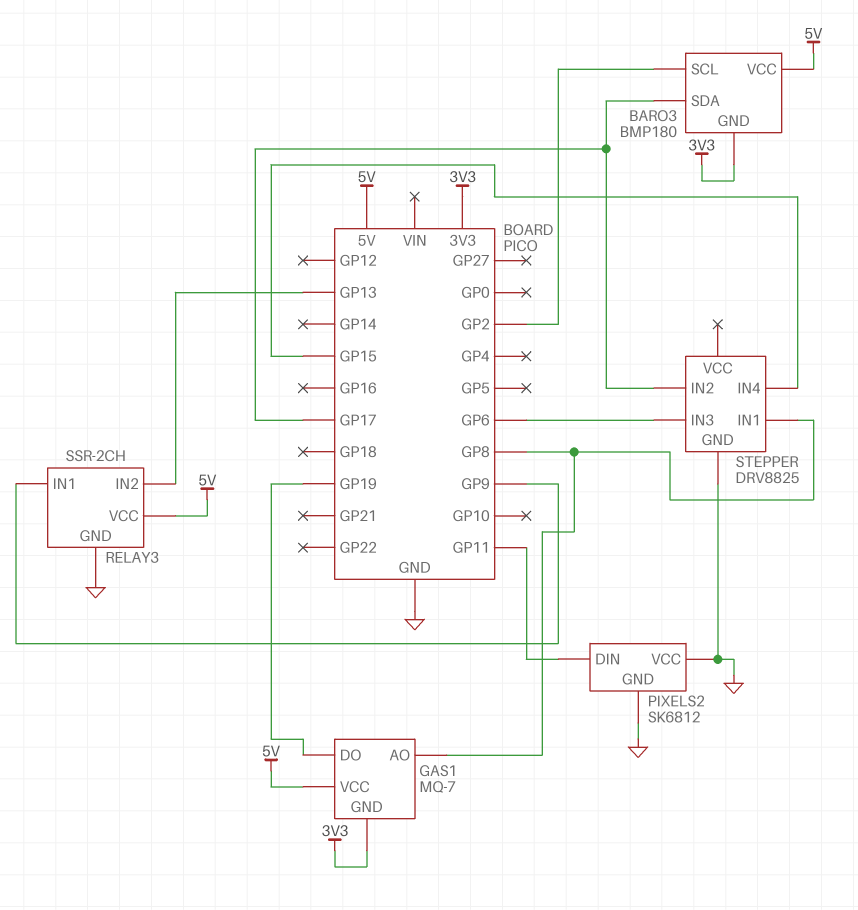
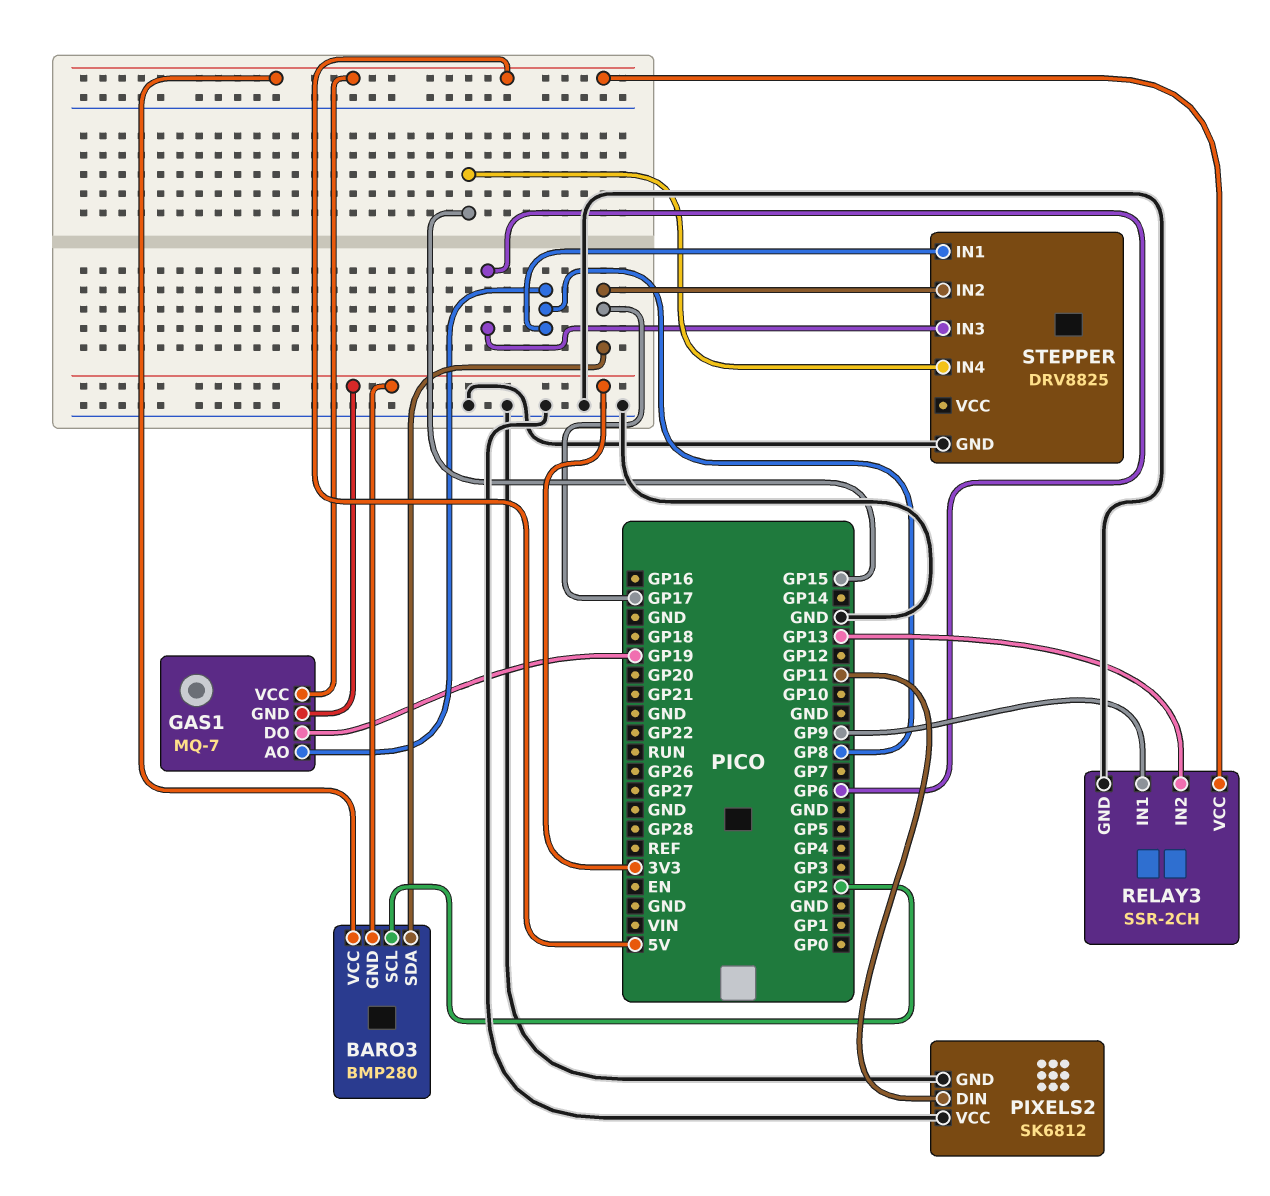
BARO3: BMP180 -> BMP280

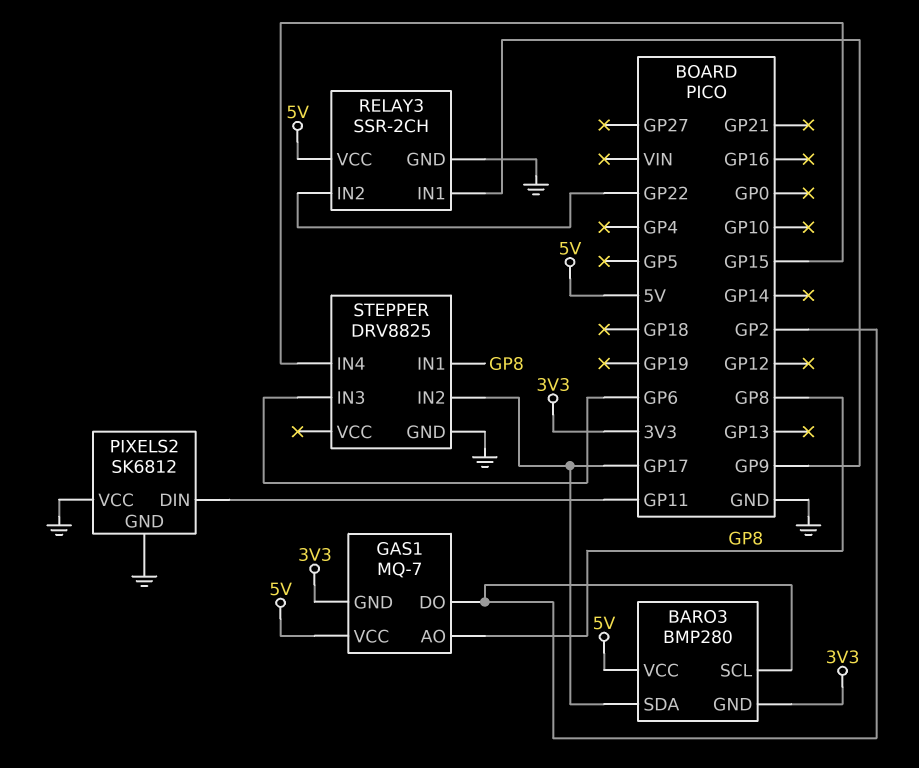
GAS1 pin DO: GP19 -> GP2
RELAY3 pin IN2: GP13 -> GP22

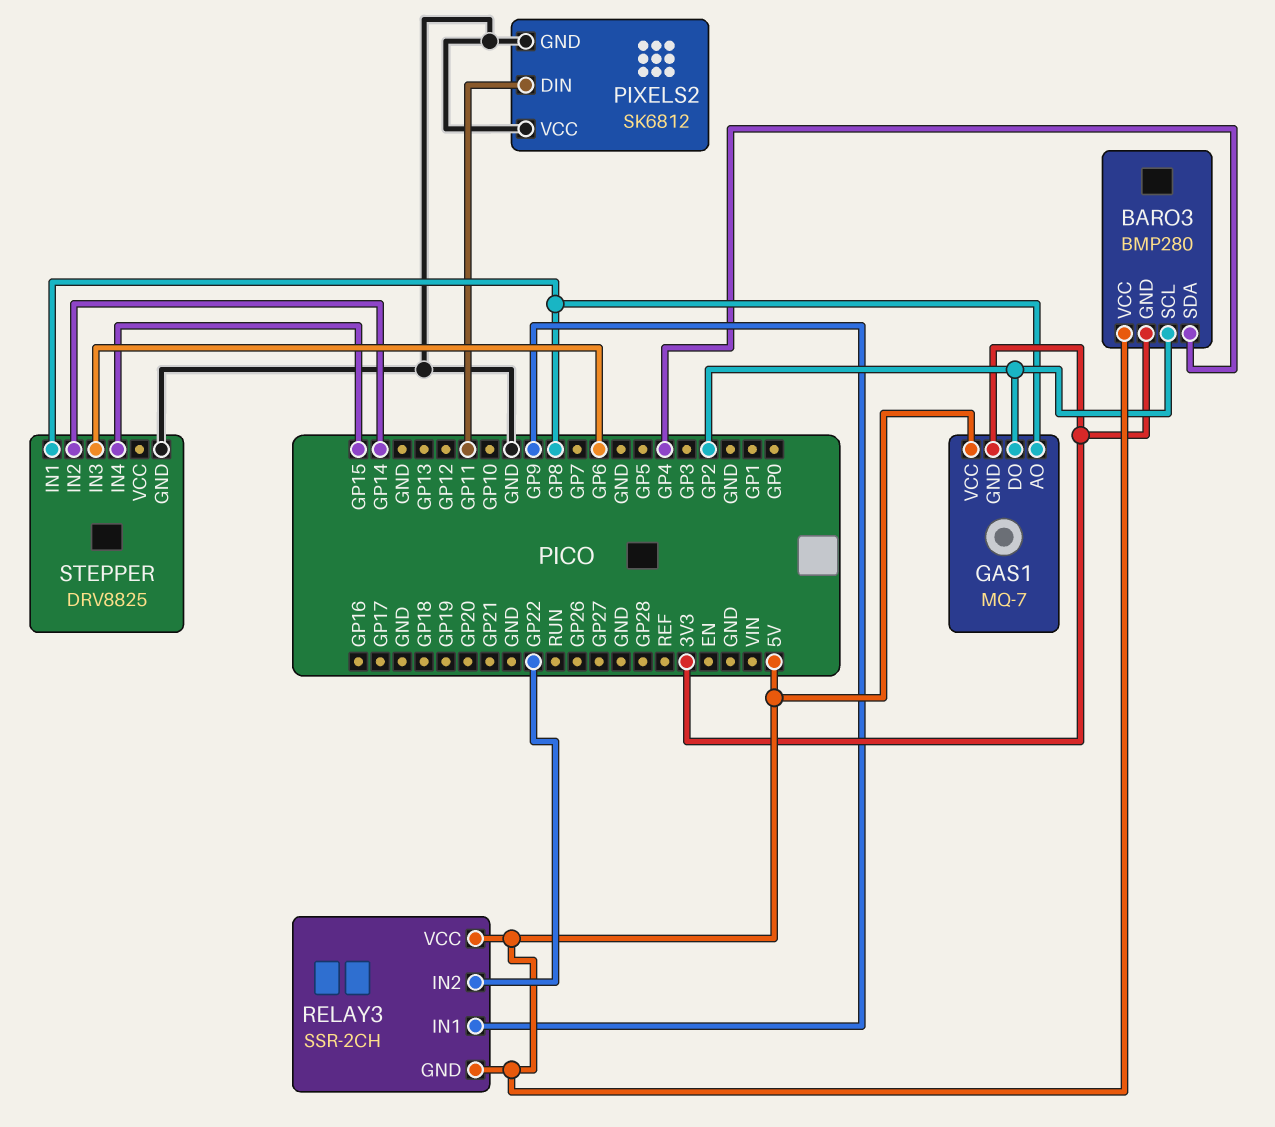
BARO3 pin SDA: GP17 -> GP4
RELAY3 pin GND: GND -> 5V
STEPPER pin IN2: GP17 -> GP14

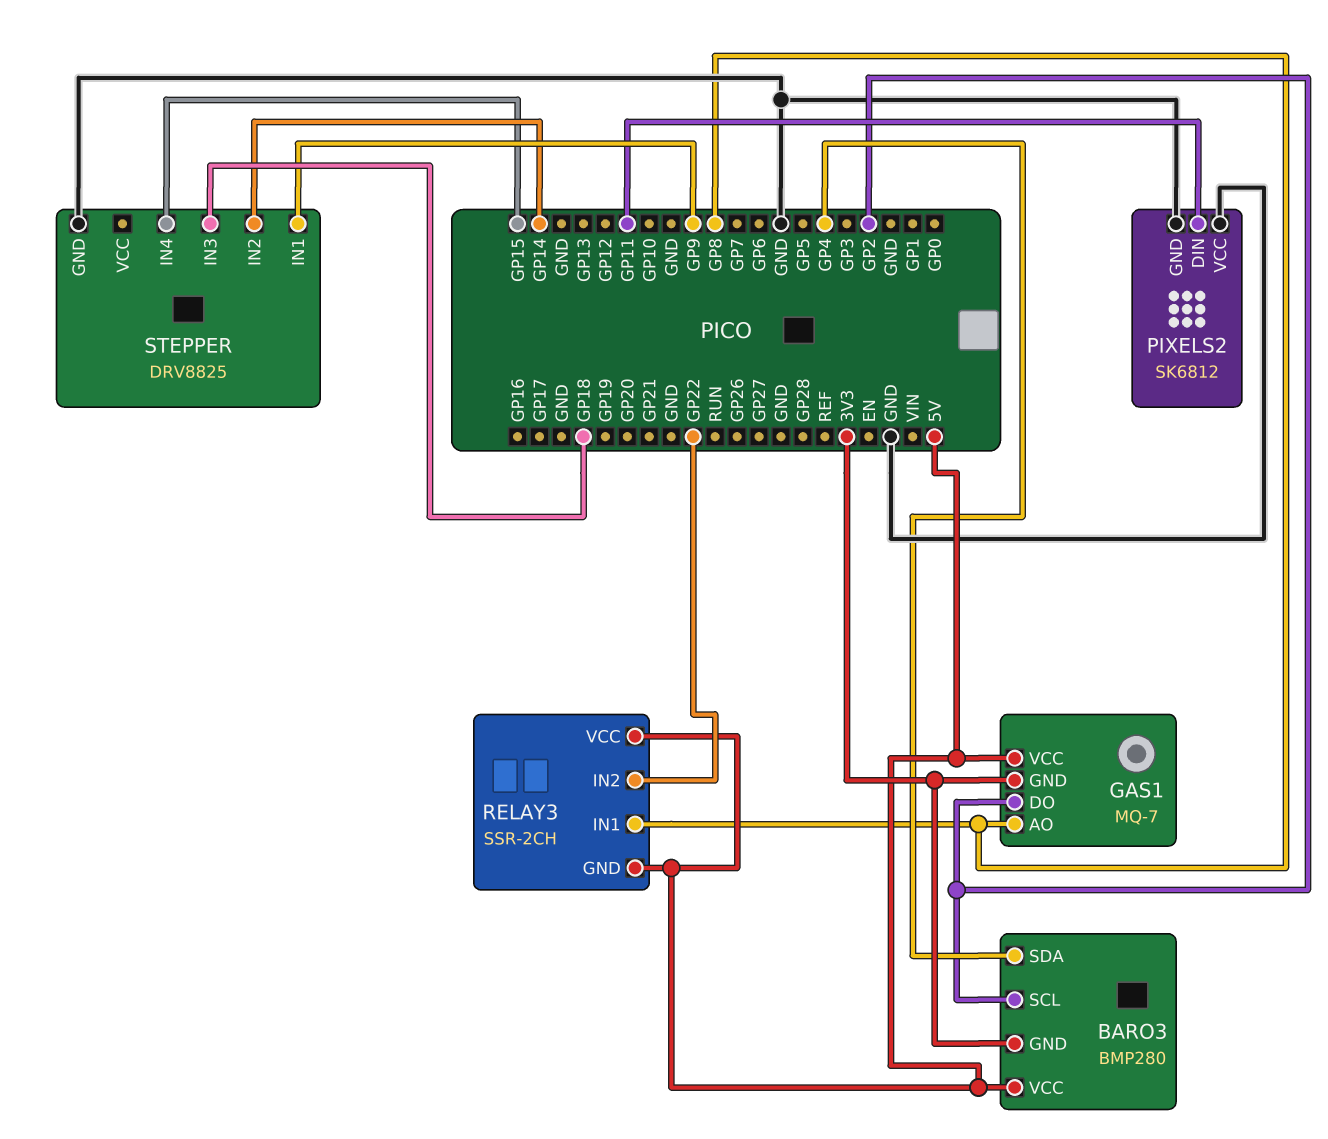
RELAY3 pin IN1: GP9 -> GP8
STEPPER pin IN1: GP8 -> GP9
STEPPER pin IN3: GP6 -> GP18

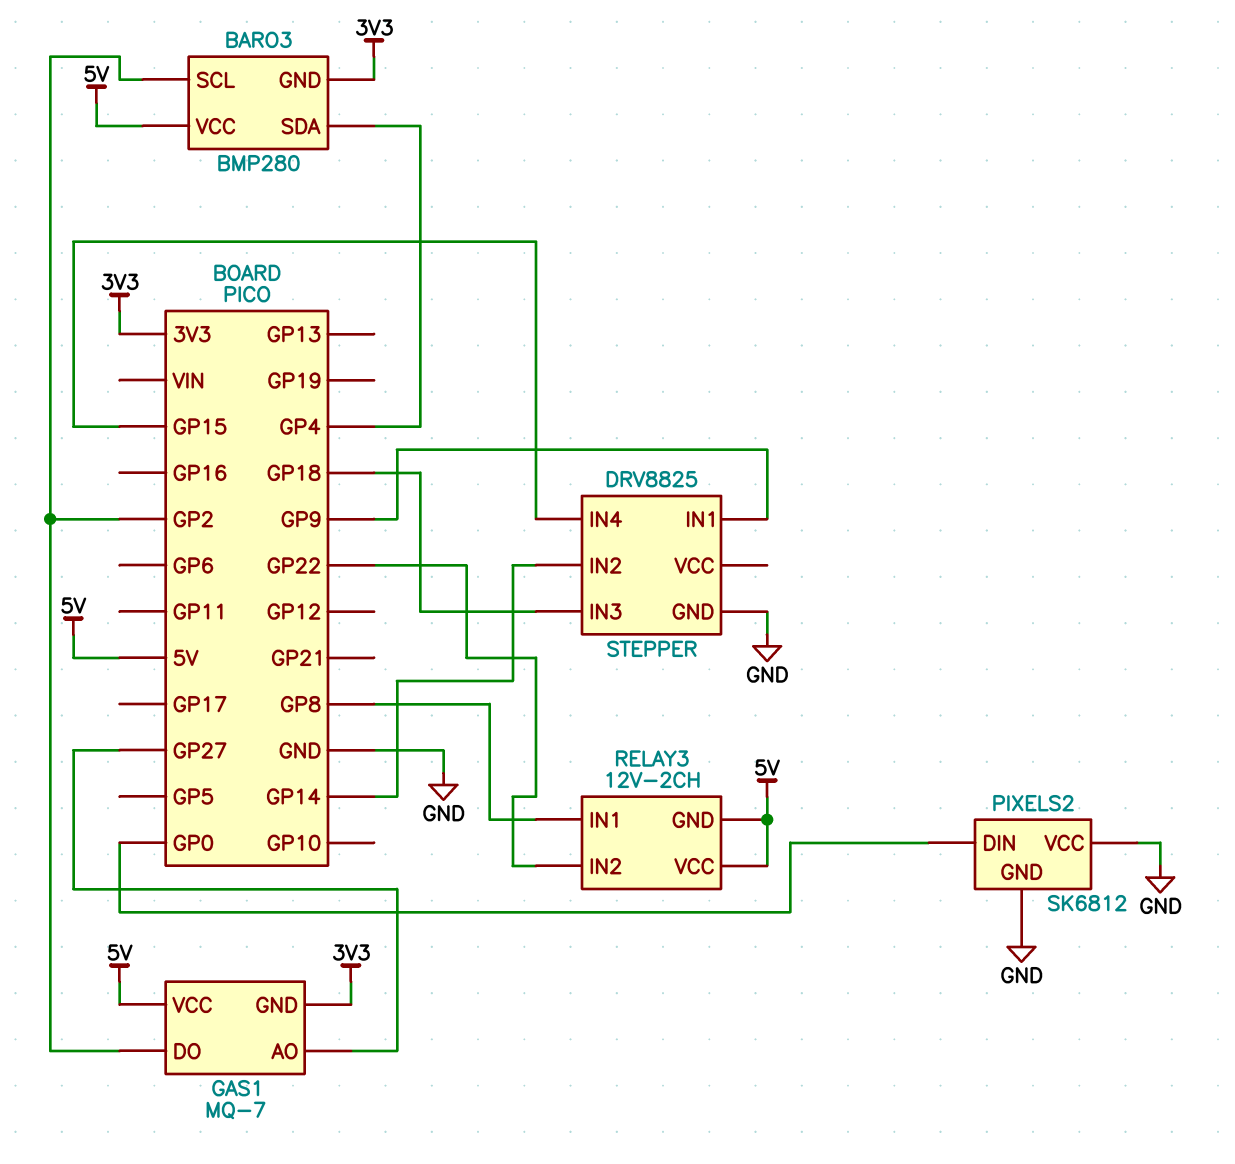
GAS1 pin AO: GP8 -> GP27
PIXELS2 pin DIN: GP11 -> GP0
RELAY3: SSR-2CH -> 12V-2CH

